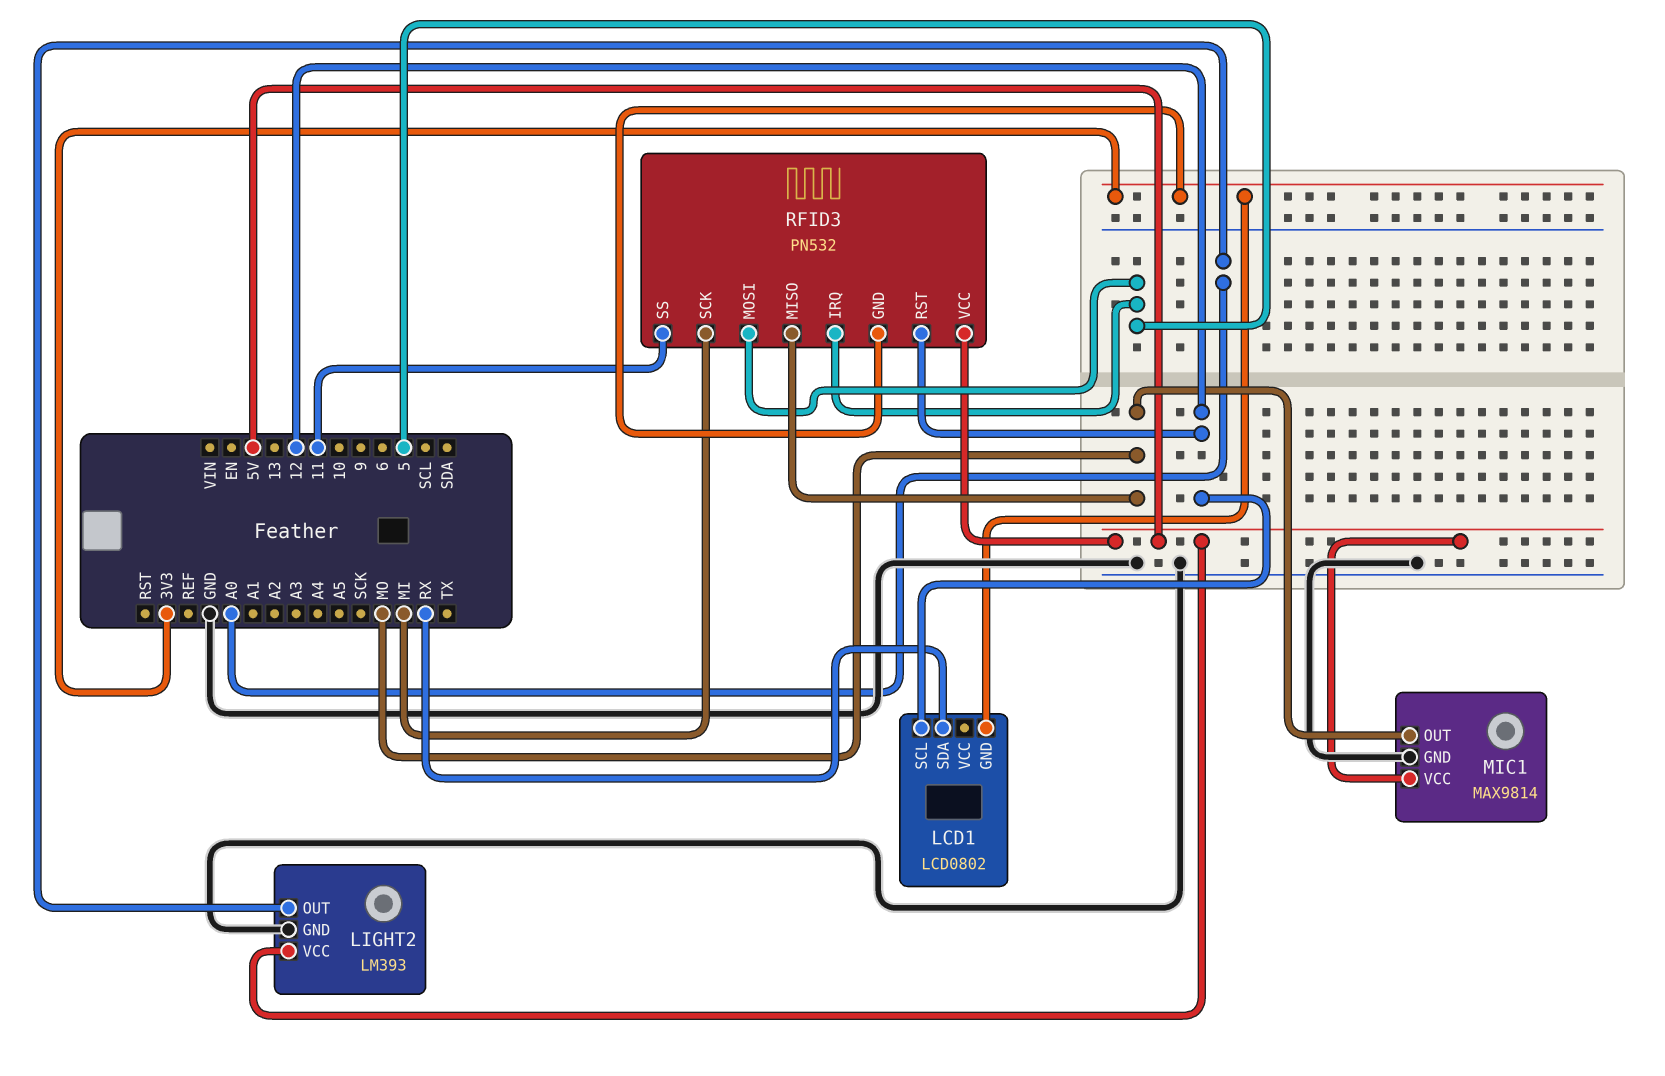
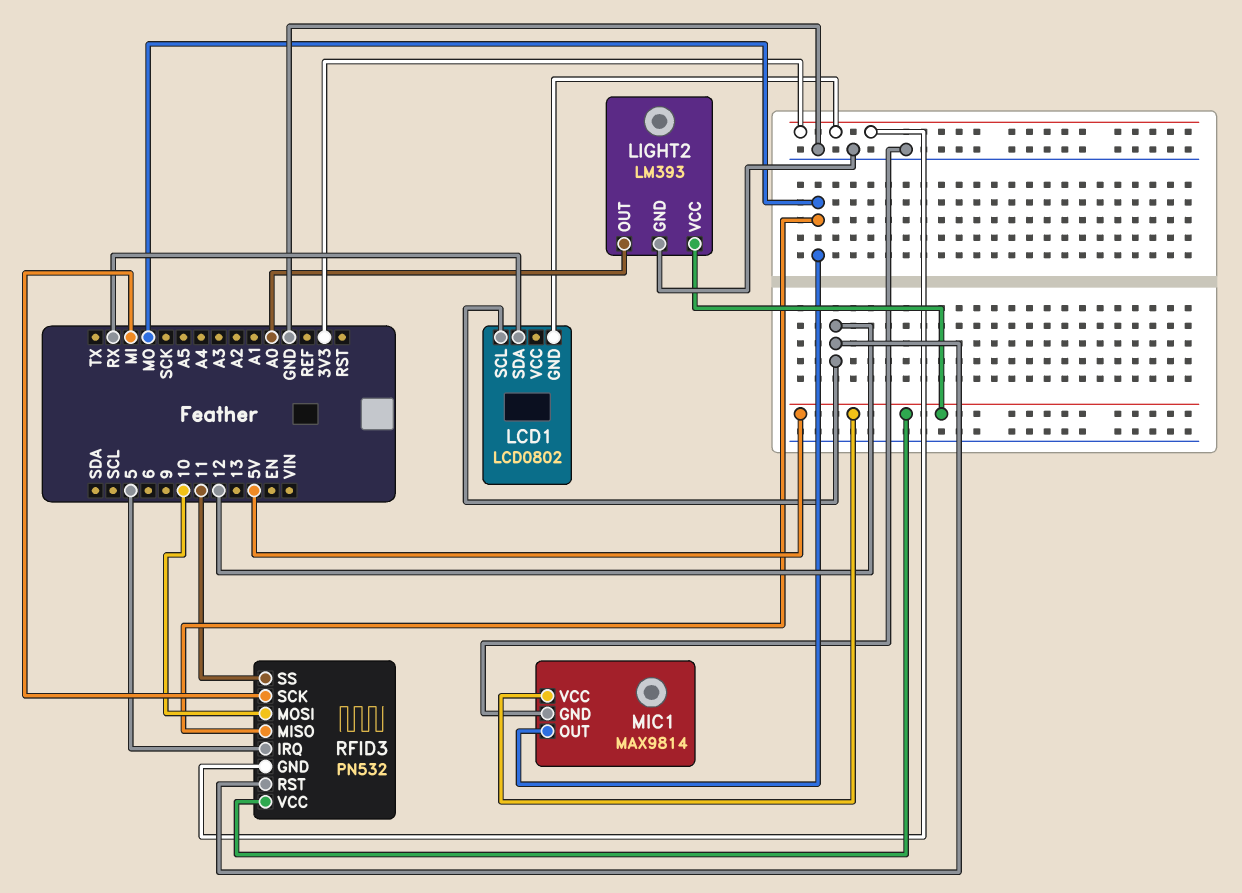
RFID3 pin MOSI: 5 -> 10

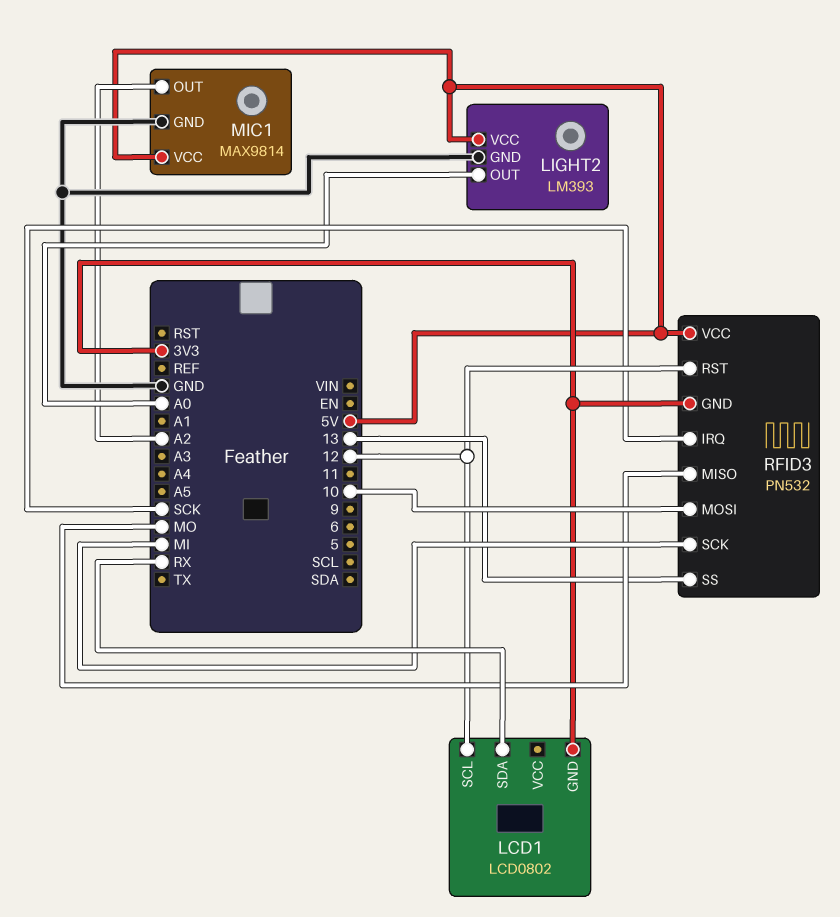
MIC1 pin OUT: MO -> A2
RFID3 pin IRQ: 5 -> SCK
RFID3 pin SS: 11 -> 13

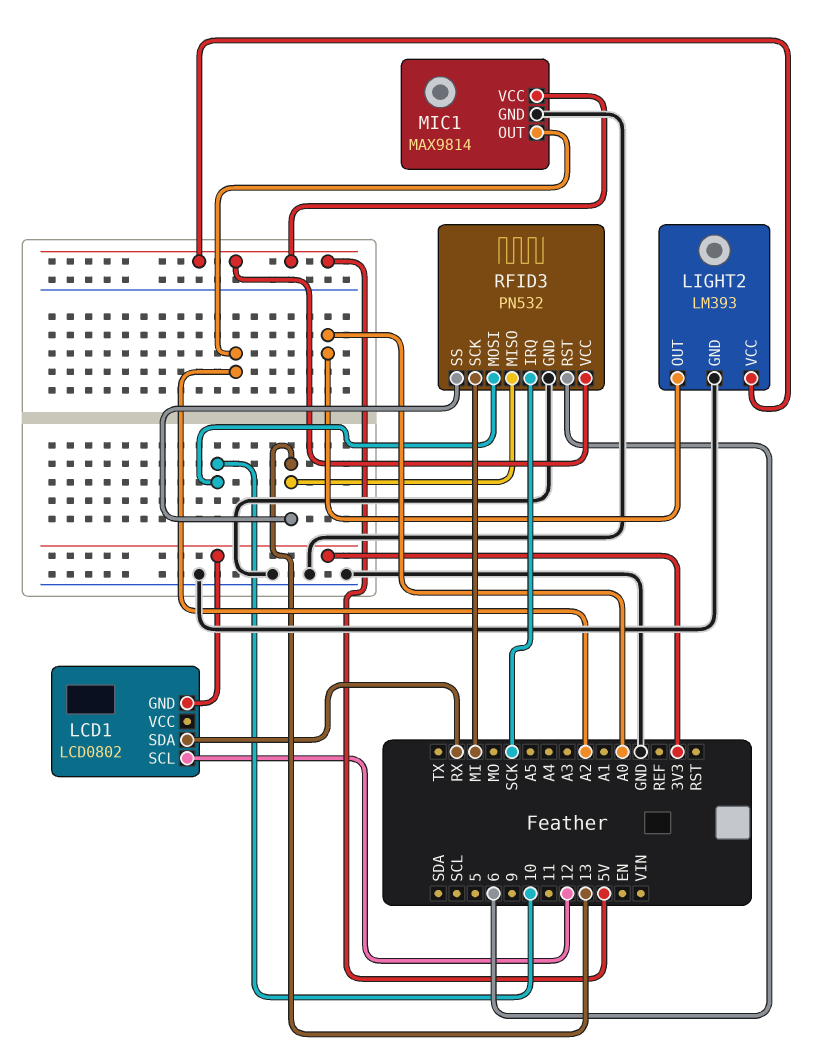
RFID3 pin GND: 3V3 -> GND
RFID3 pin MISO: MO -> 13
RFID3 pin RST: 12 -> 6

